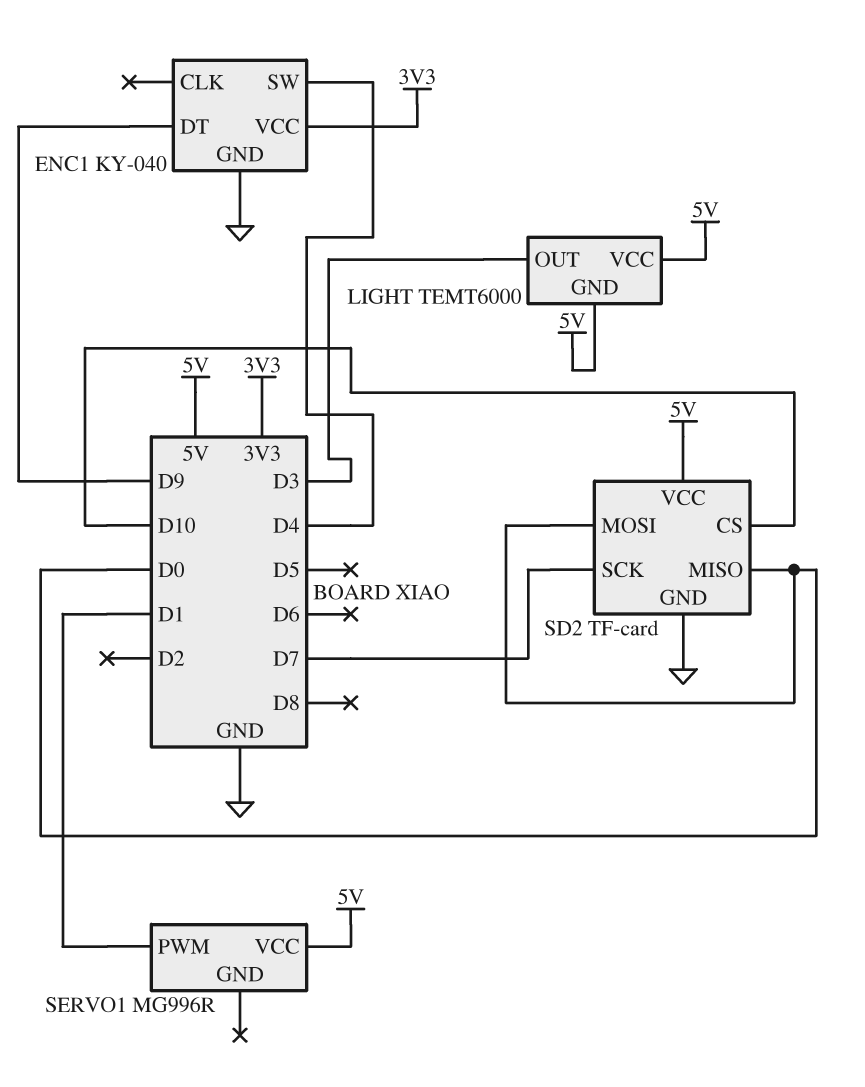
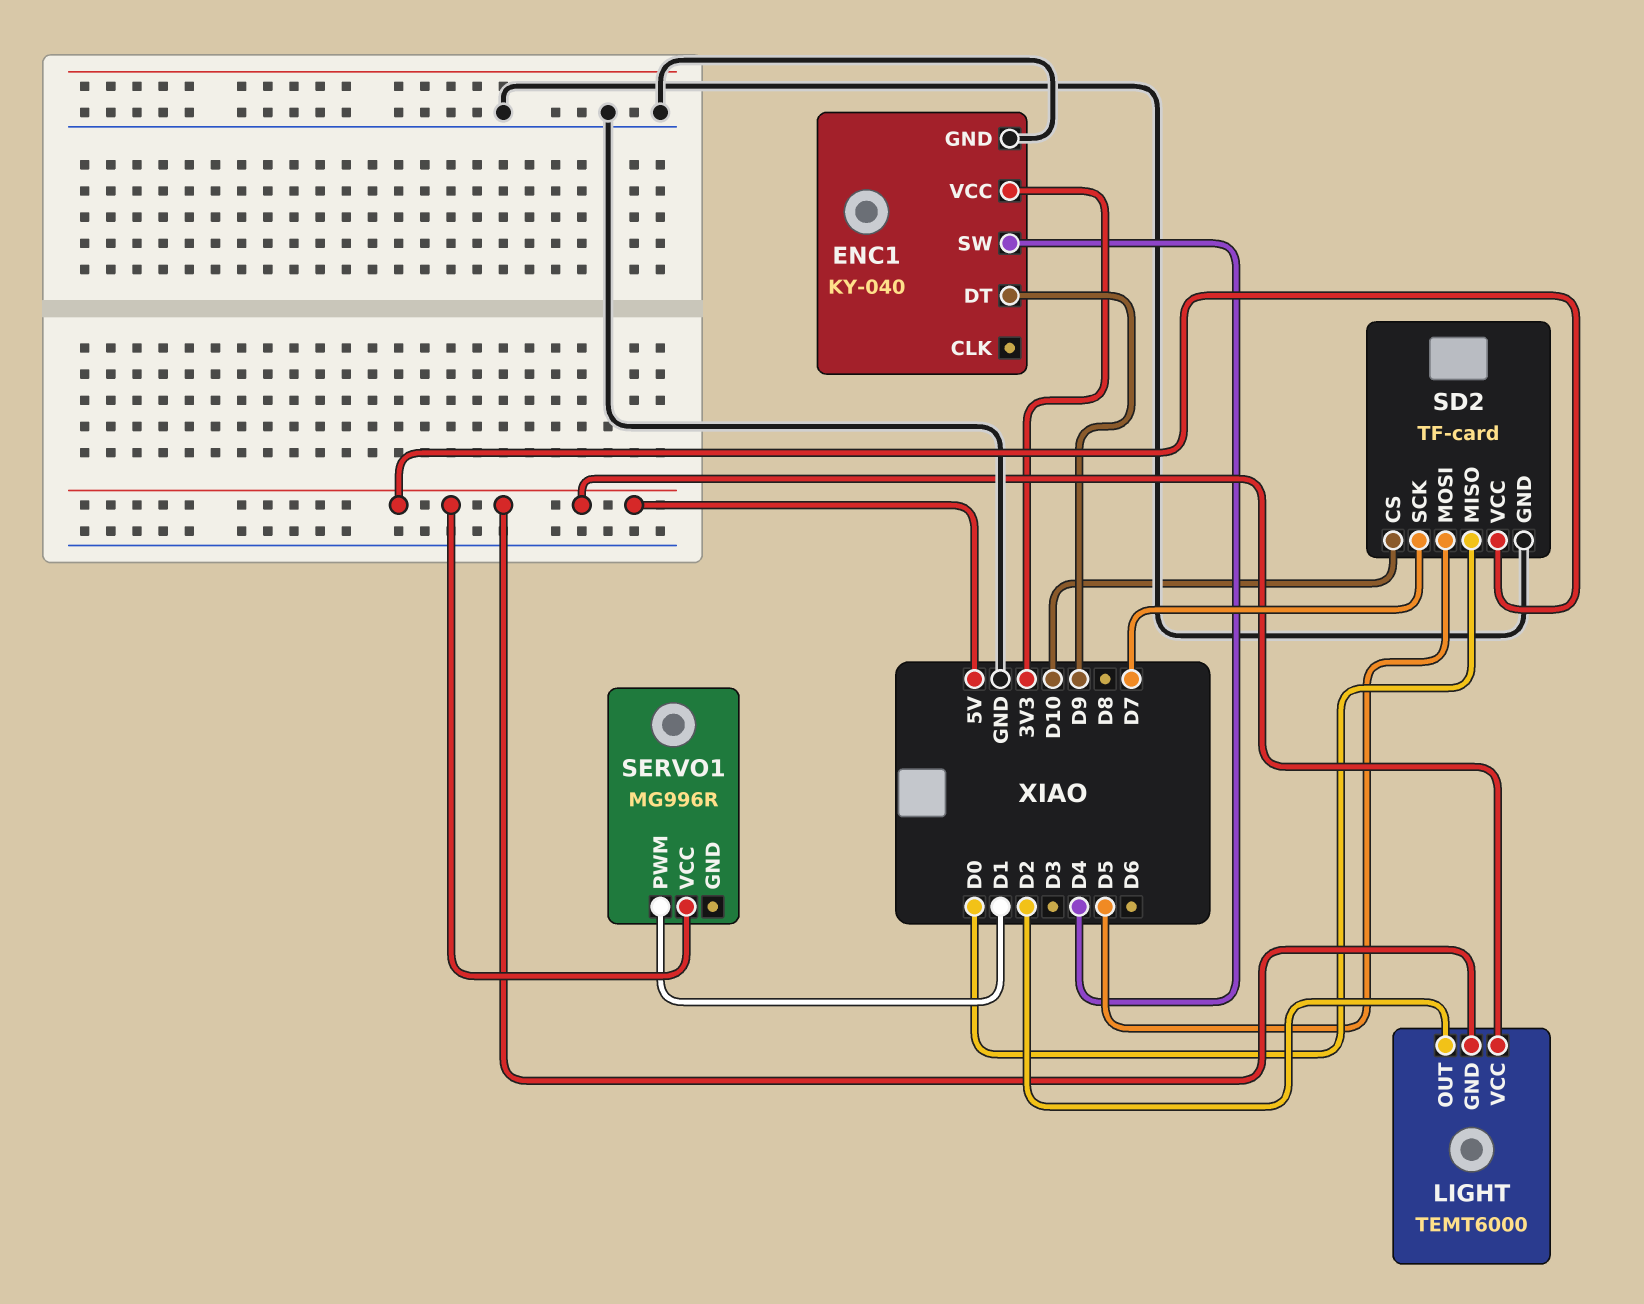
LIGHT pin OUT: D3 -> D2
SD2 pin MOSI: D0 -> D5

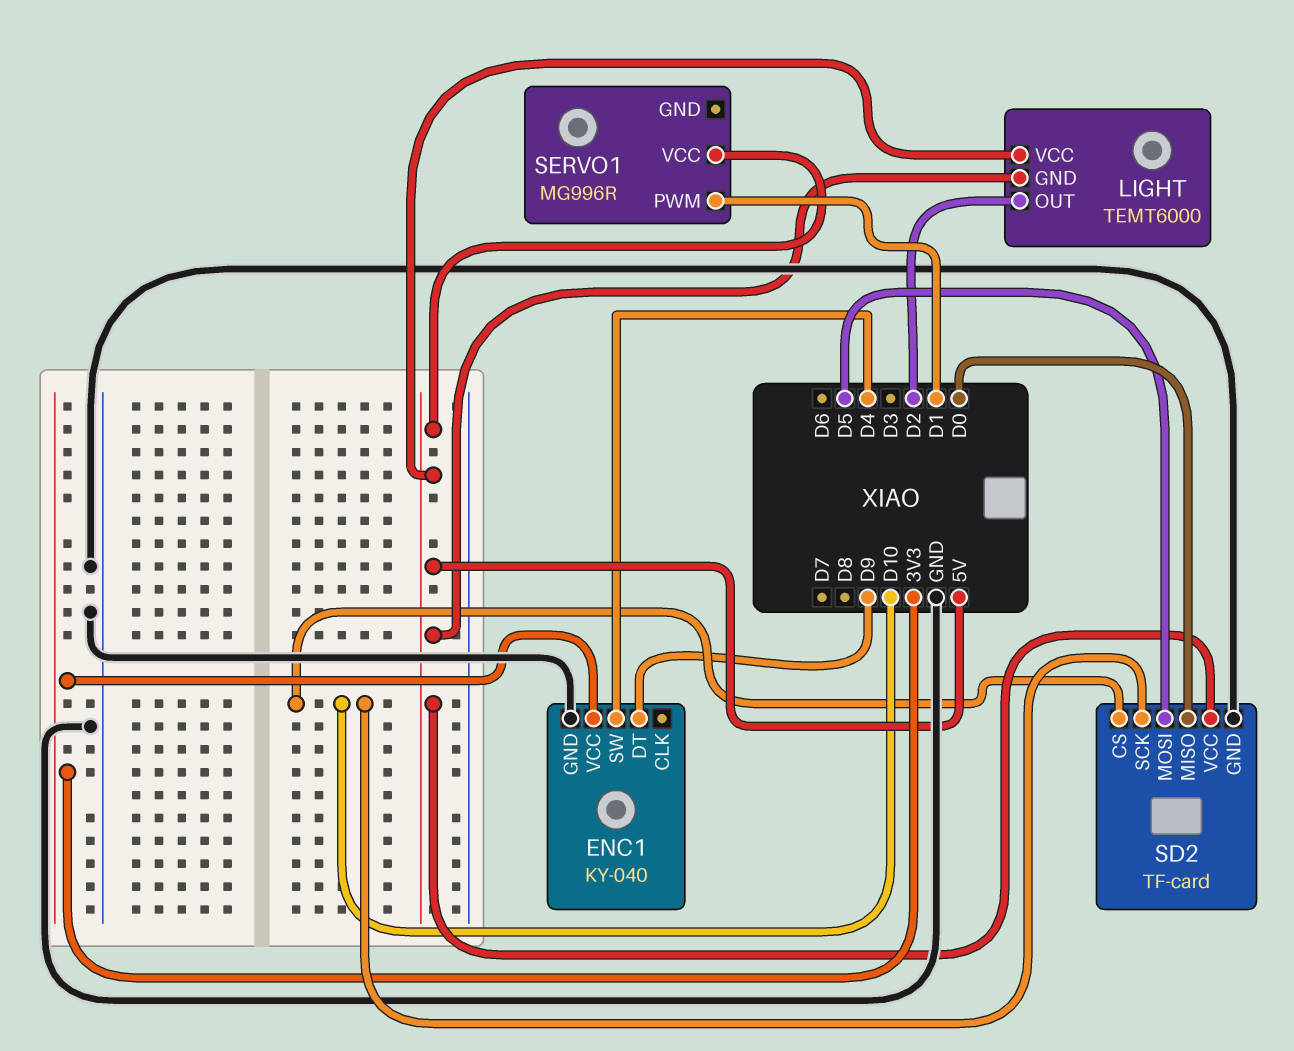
SD2 pin SCK: D7 -> D10

